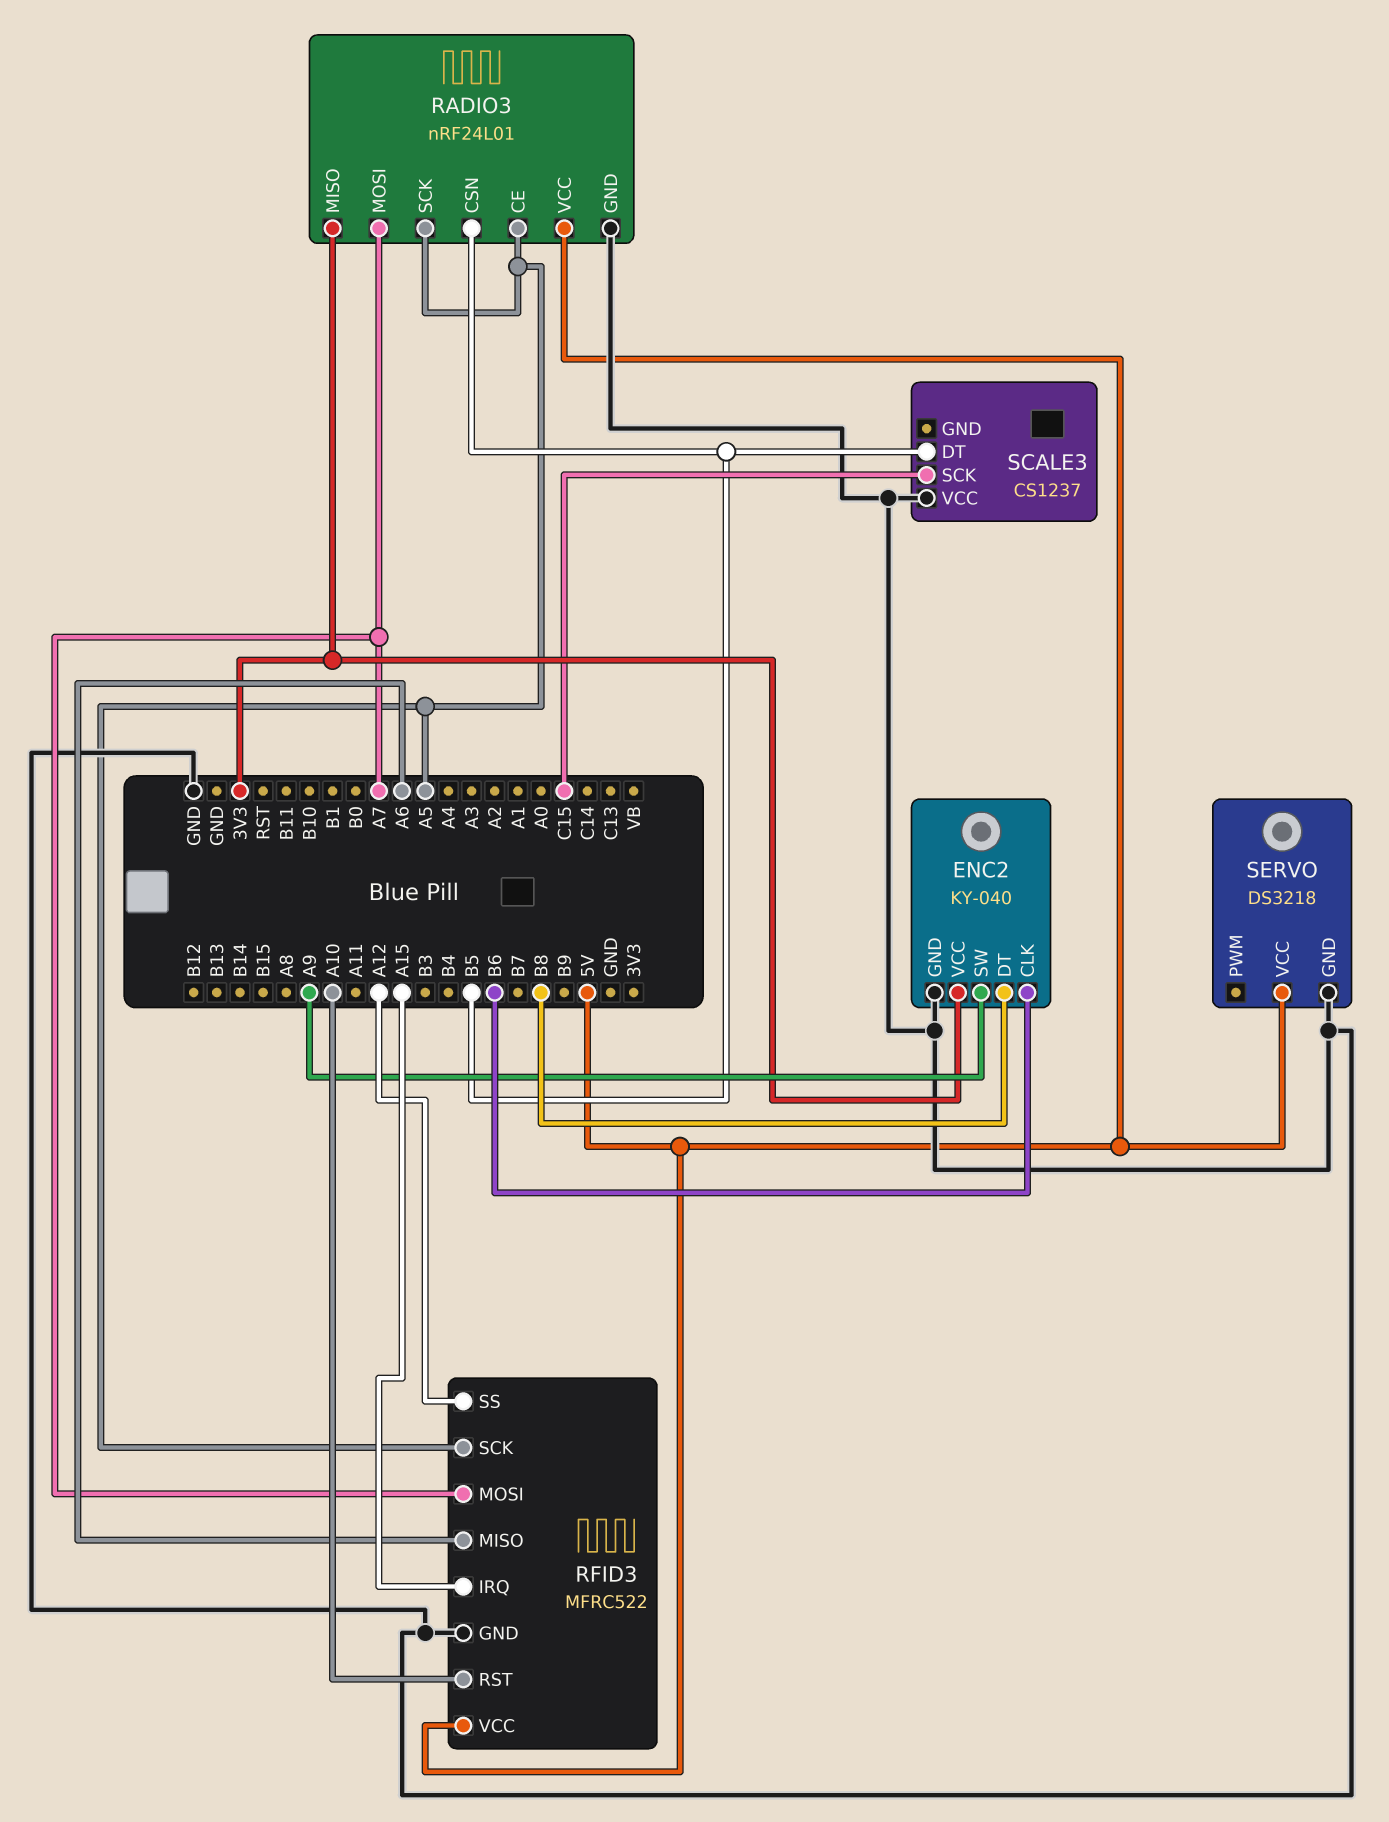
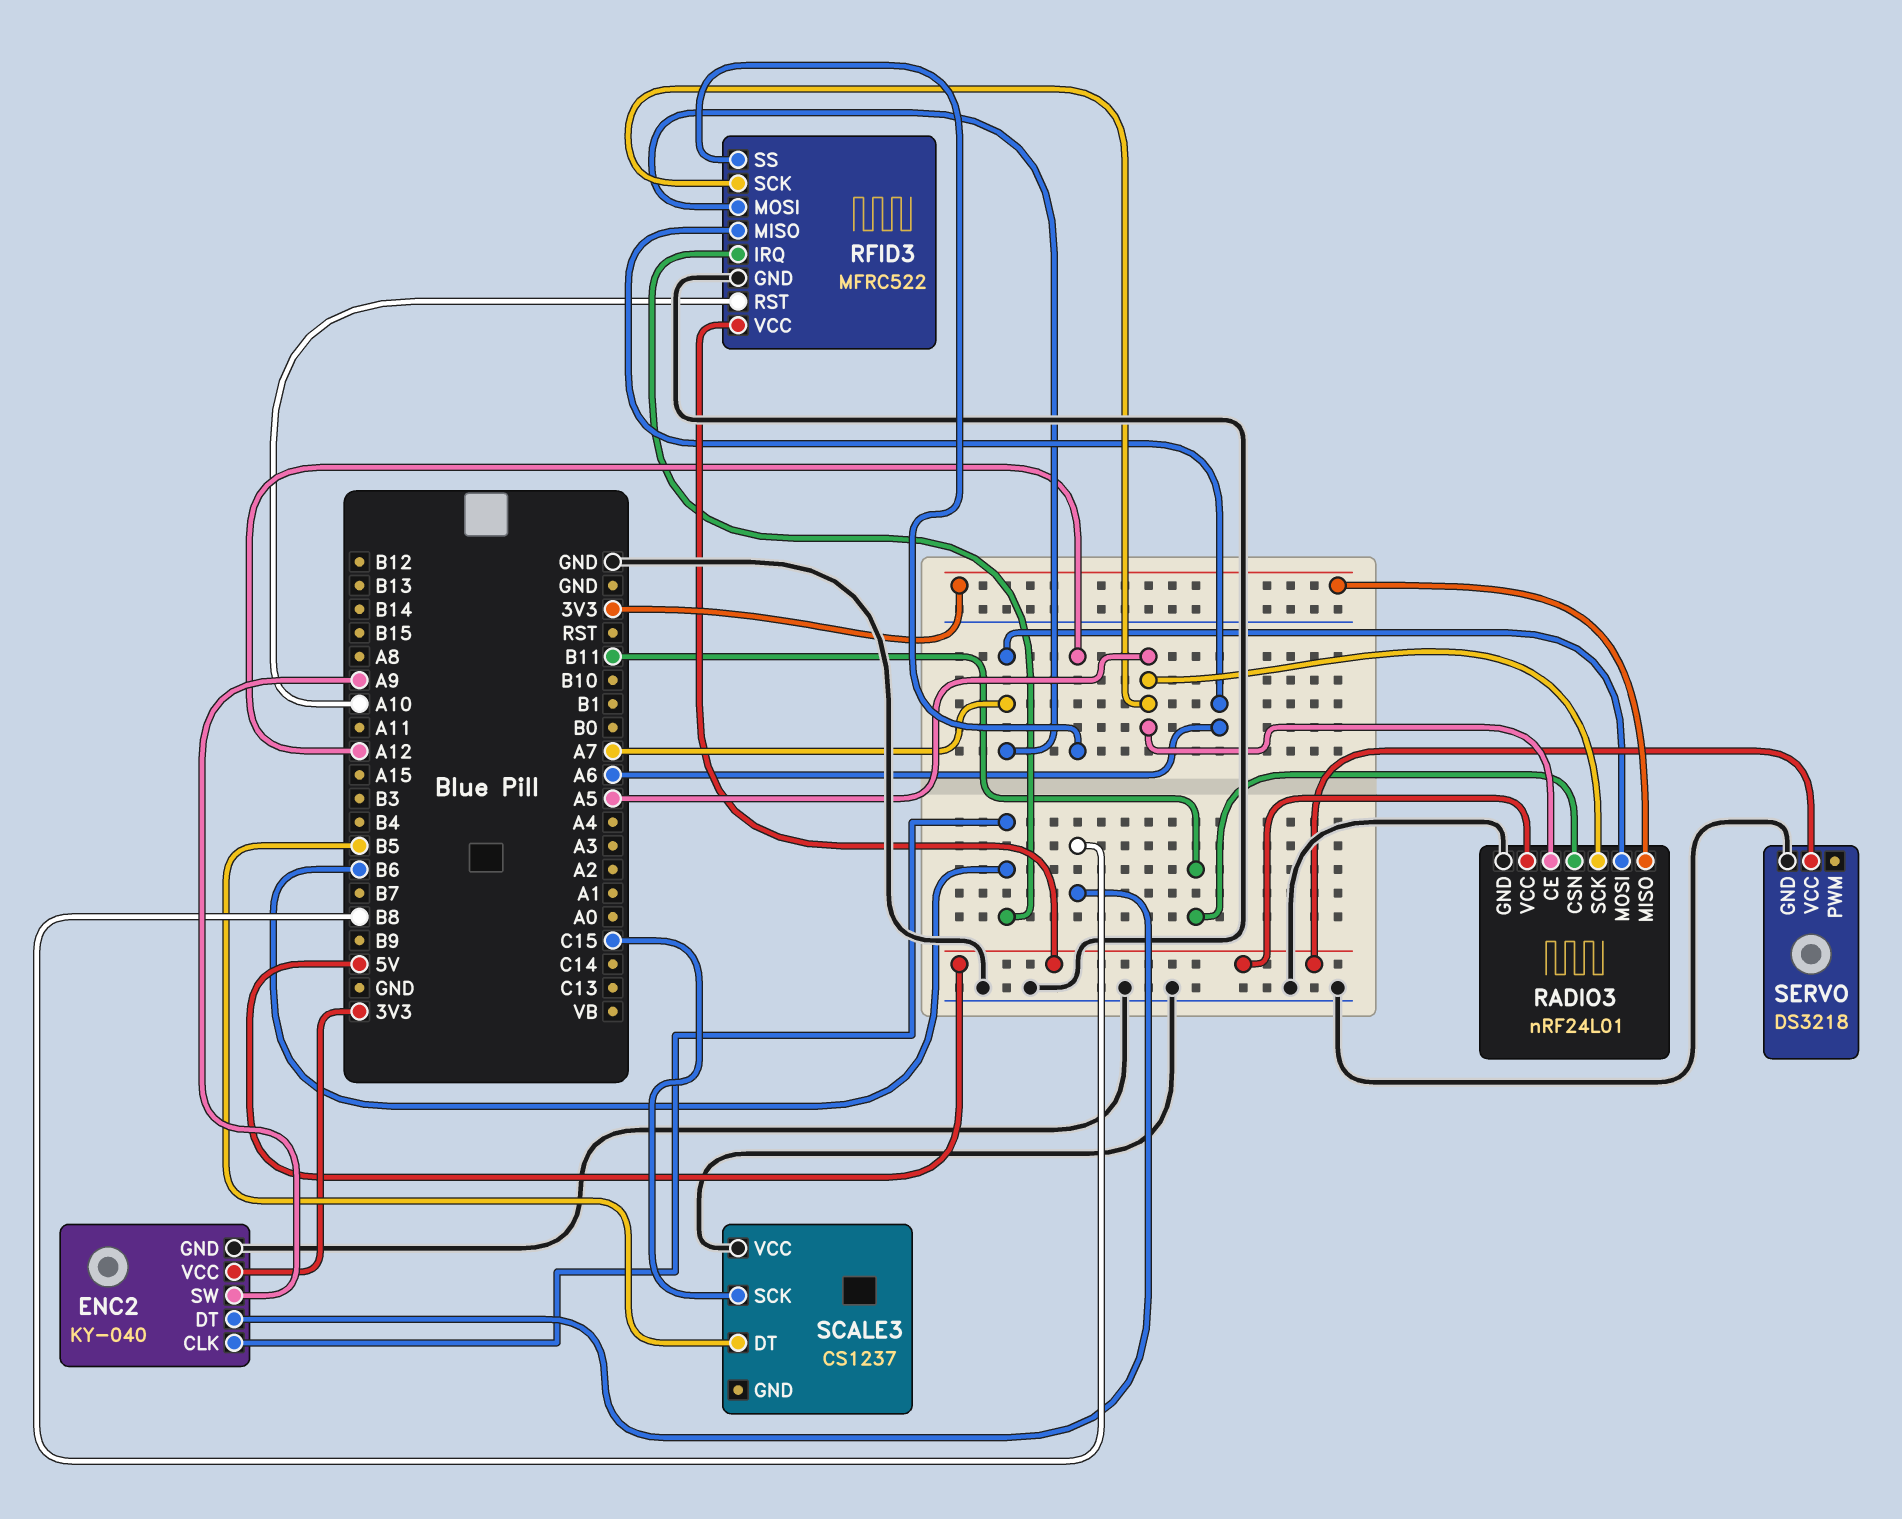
RADIO3 pin CSN: B5 -> B11
RFID3 pin IRQ: A15 -> B6

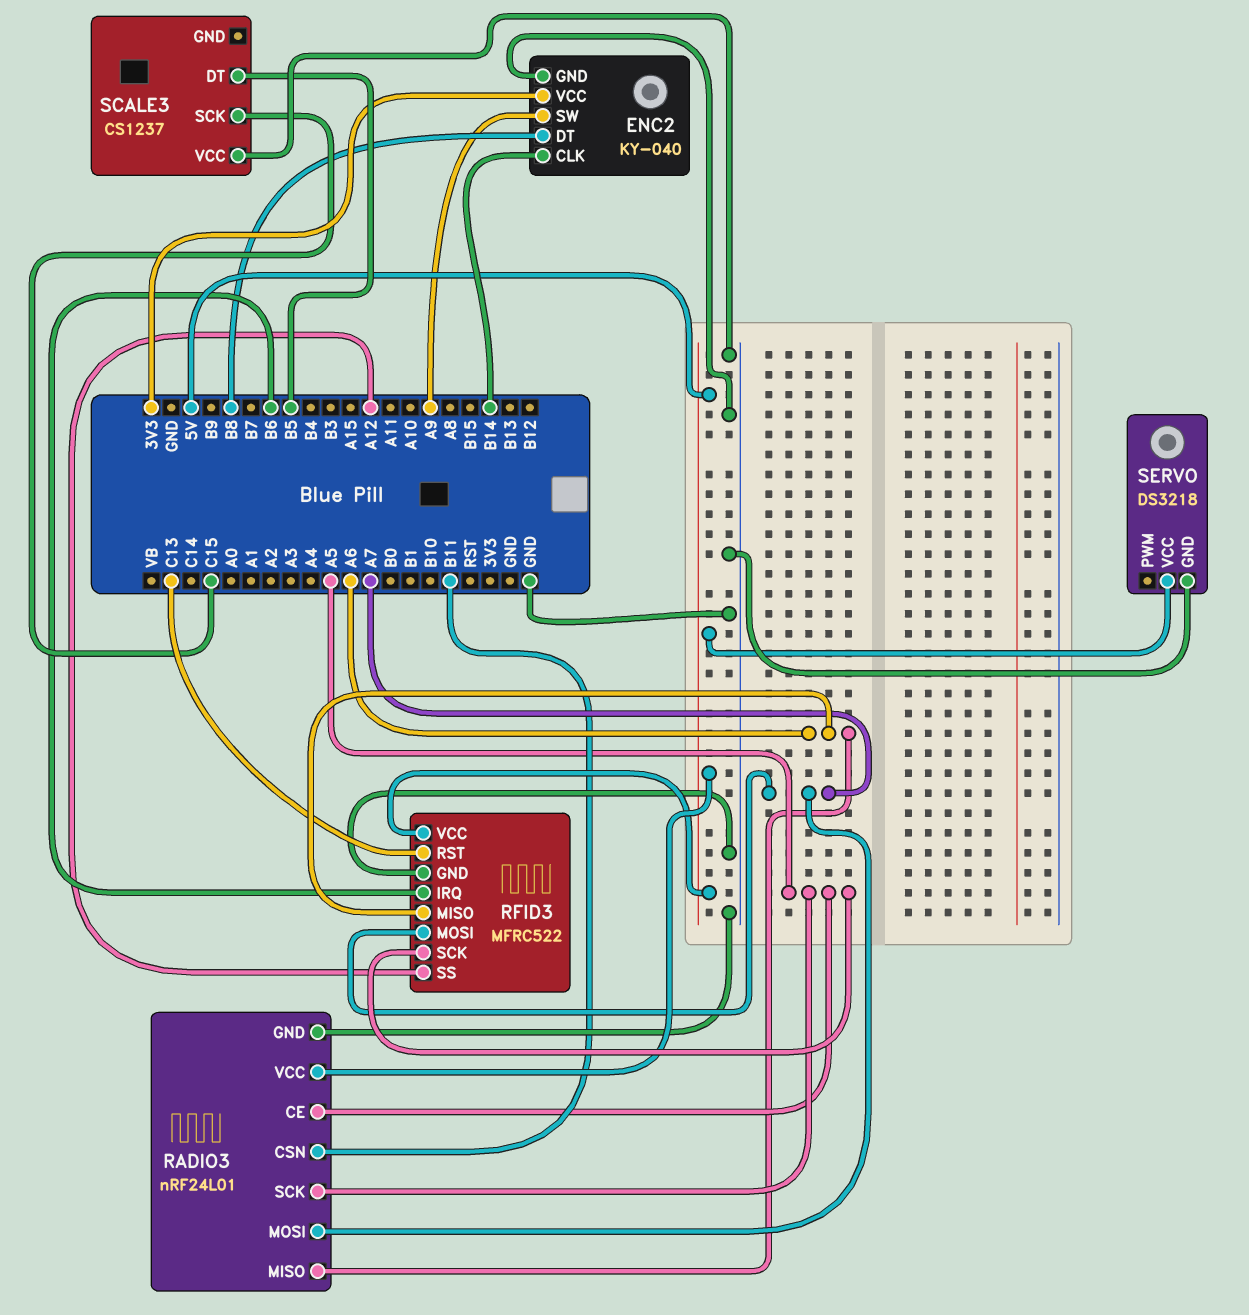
ENC2 pin CLK: B6 -> B14
RADIO3 pin MISO: 3V3 -> A6
RFID3 pin RST: A10 -> C13

